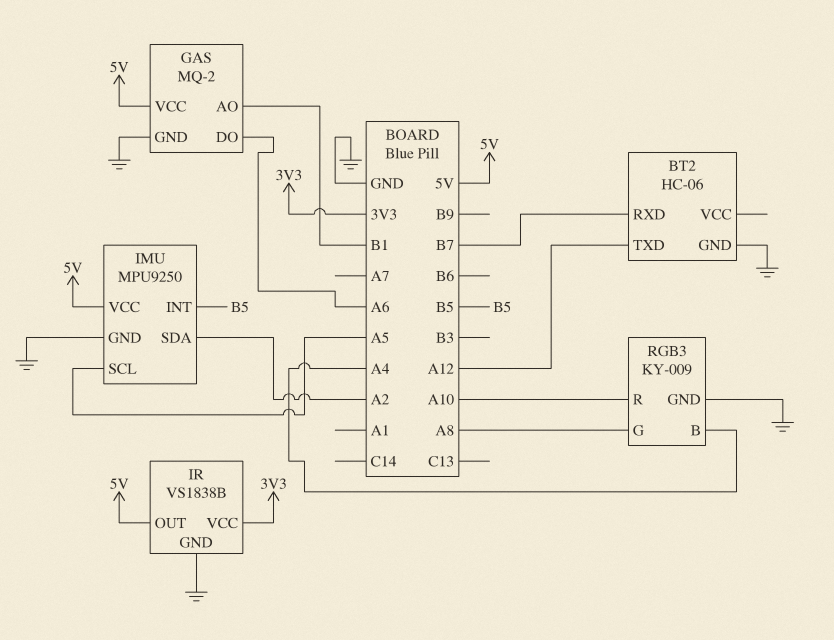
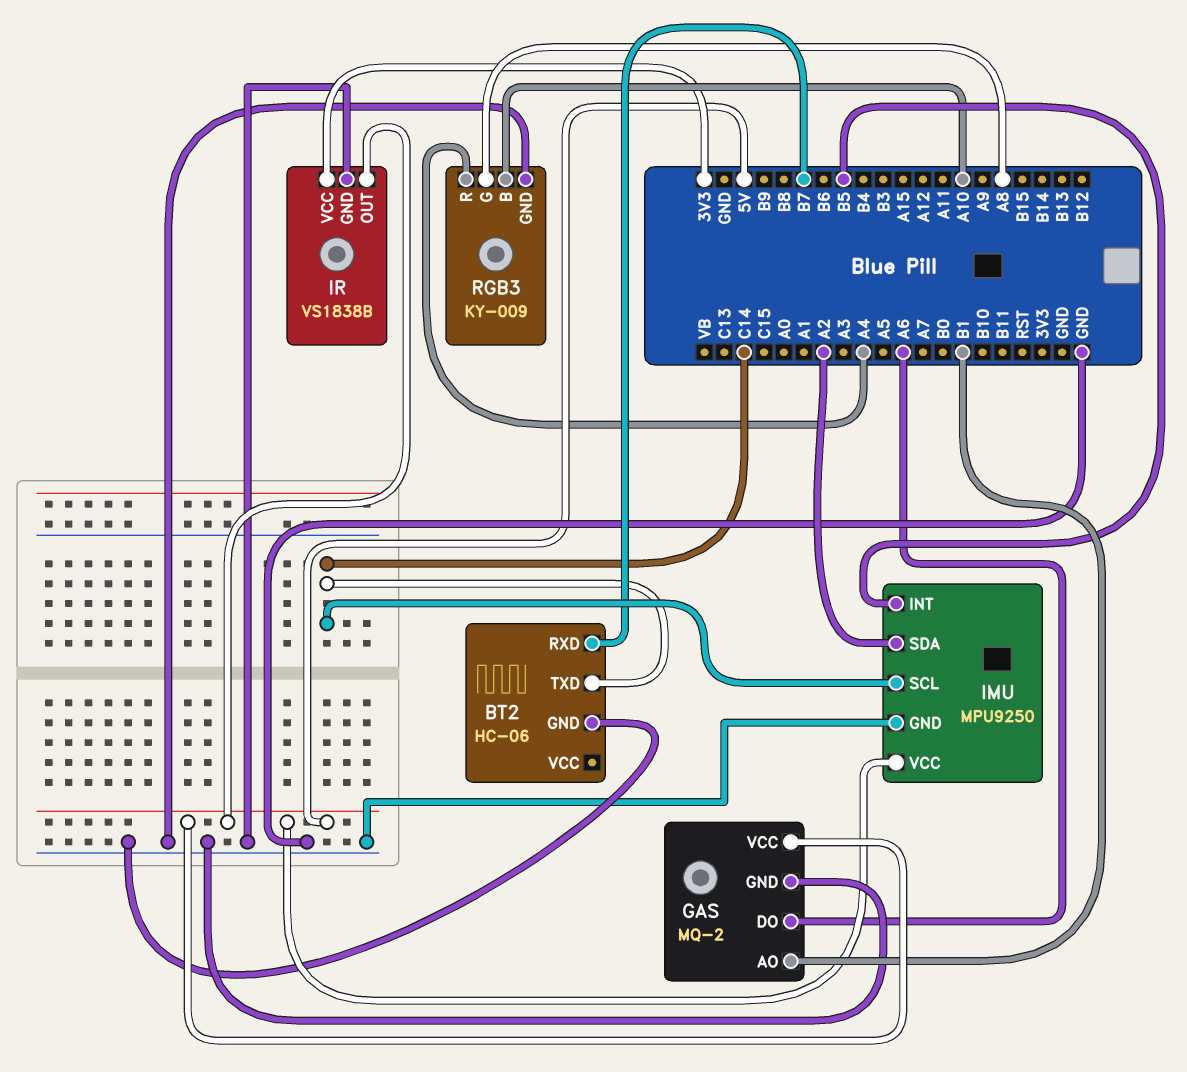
BT2 pin TXD: A12 -> C14
IMU pin SCL: A5 -> C14
RGB3 pin B: A4 -> A10
RGB3 pin R: A10 -> A4

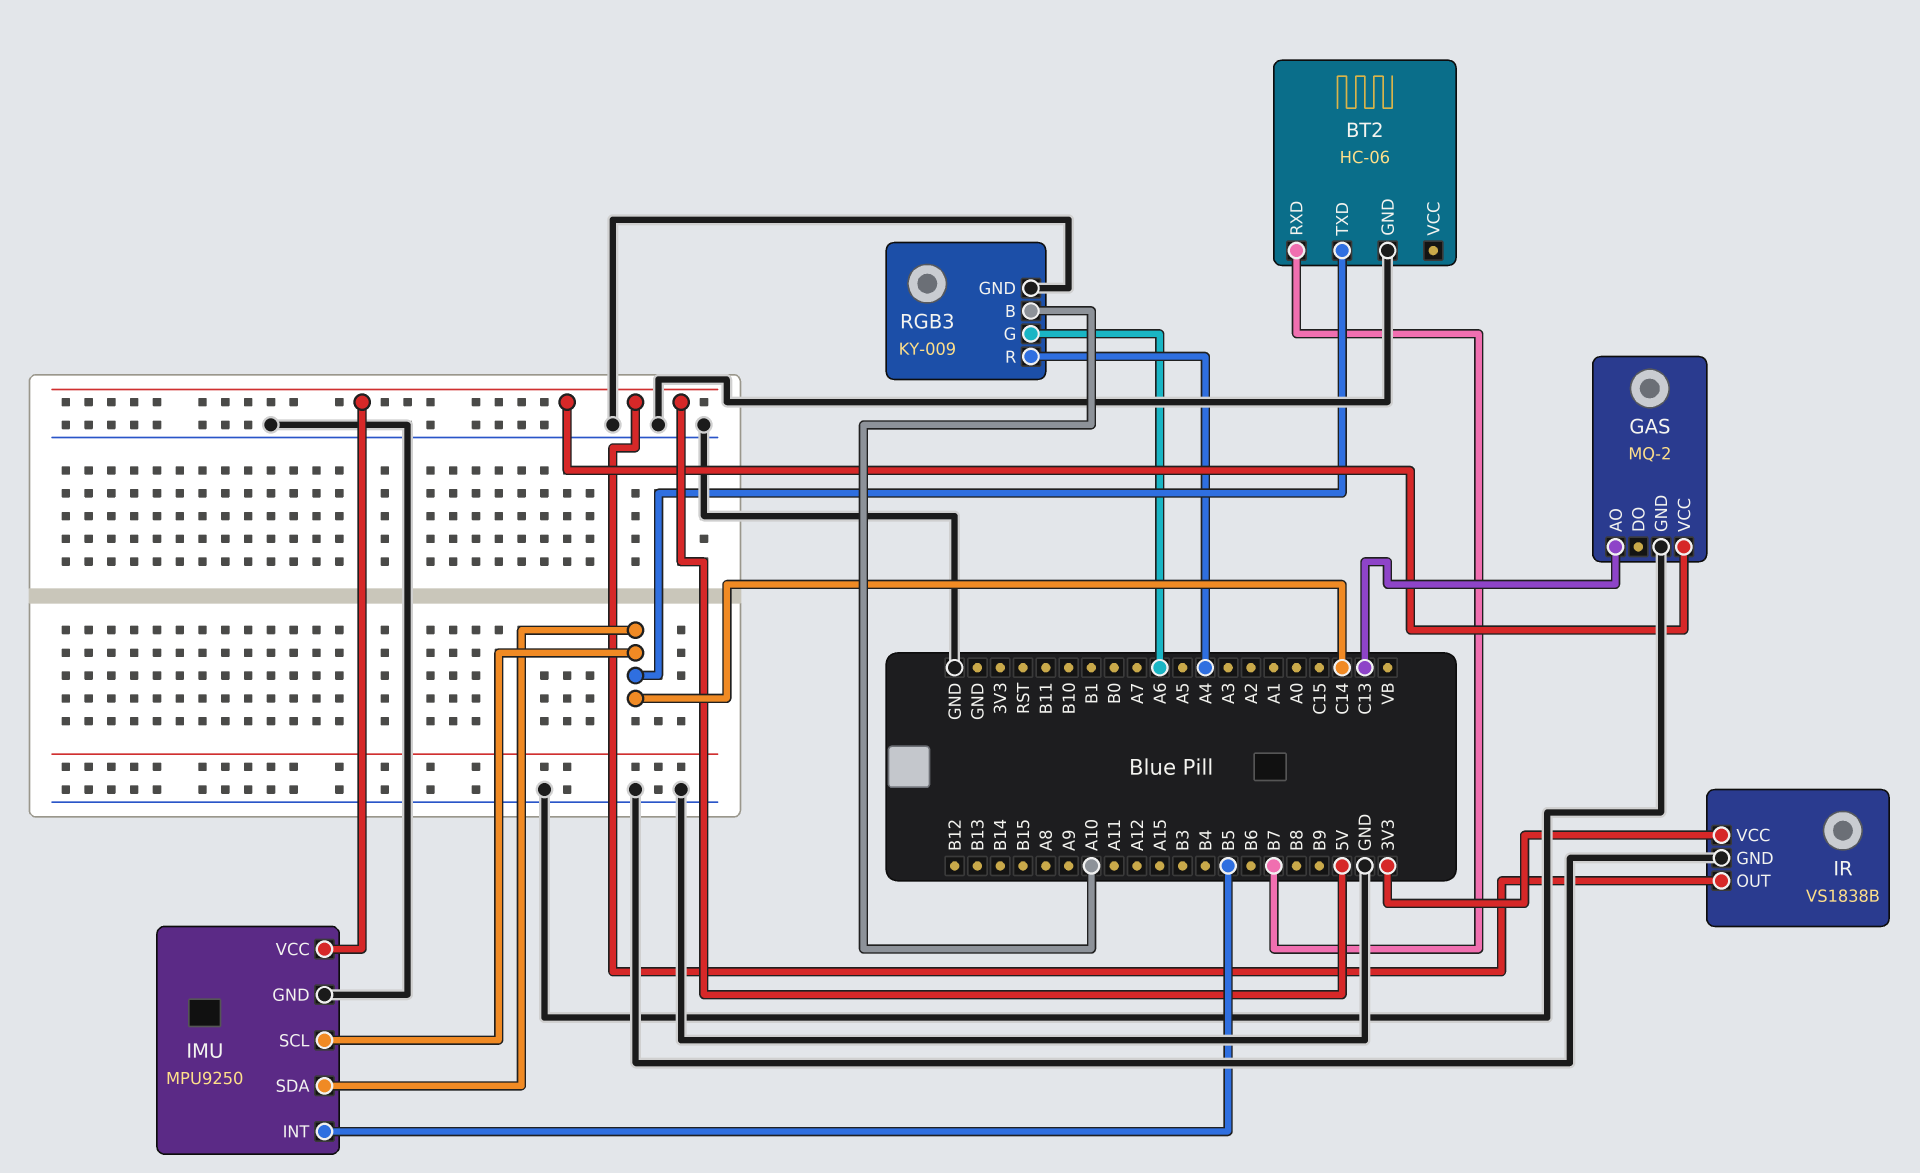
GAS pin AO: B1 -> C13
GAS pin DO: A6 -> none
IMU pin SDA: A2 -> C14
RGB3 pin G: A8 -> A6

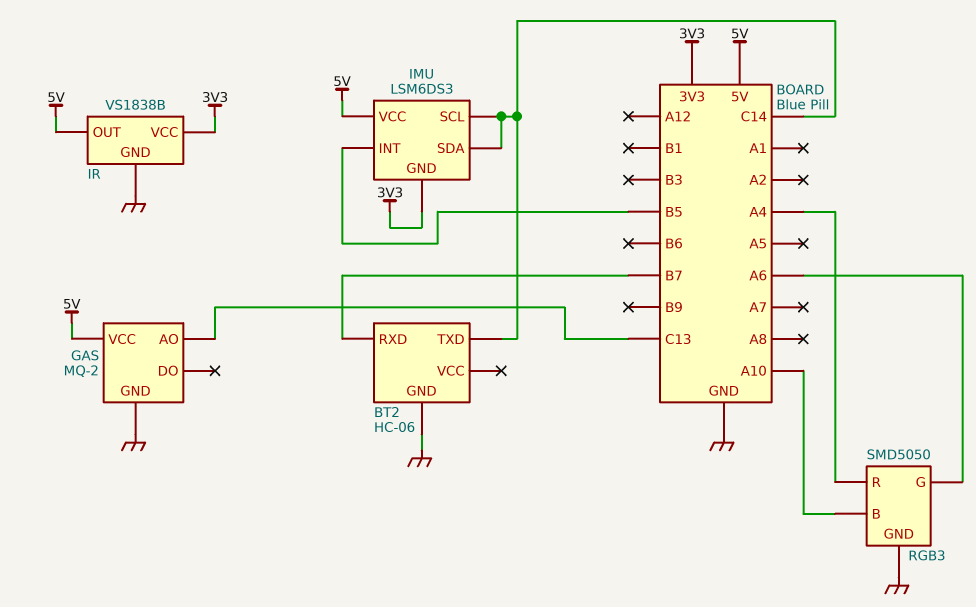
IMU: MPU9250 -> LSM6DS3
IMU pin GND: GND -> 3V3
RGB3: KY-009 -> SMD5050

